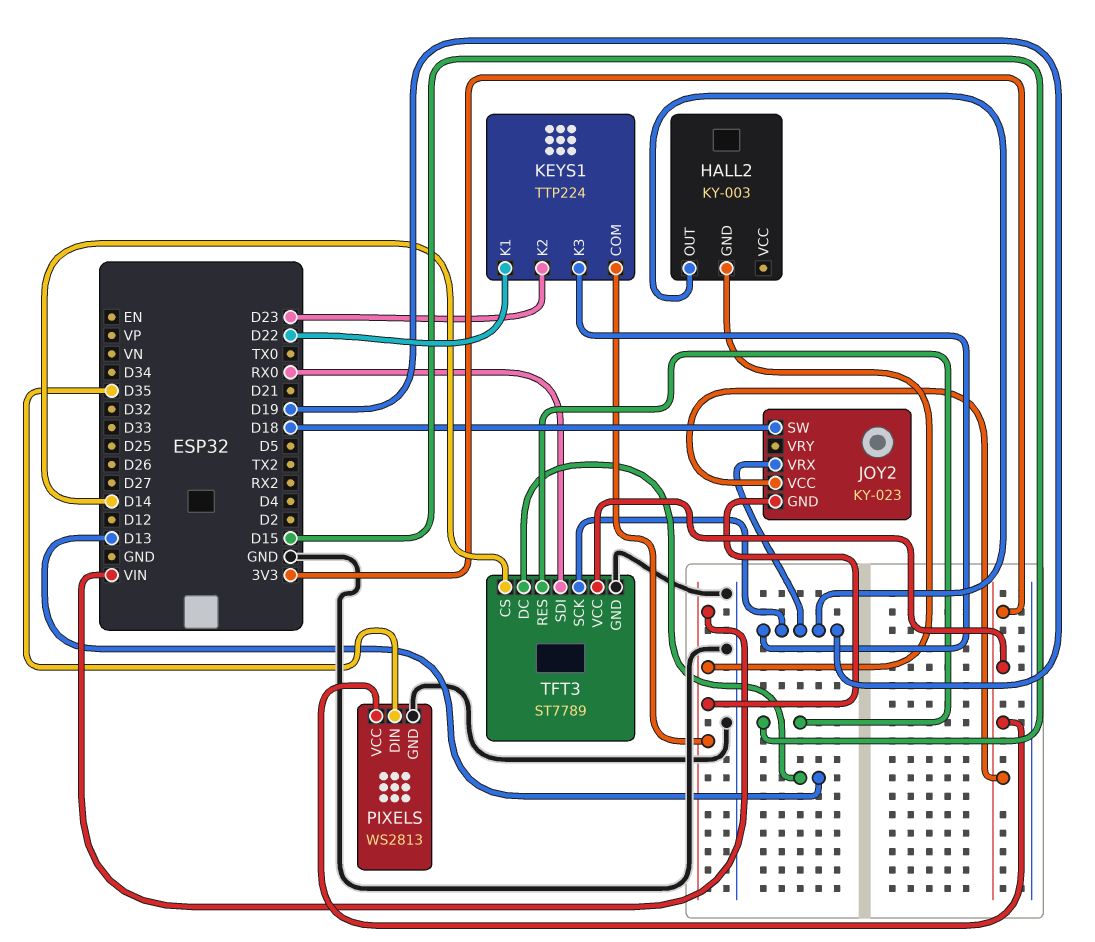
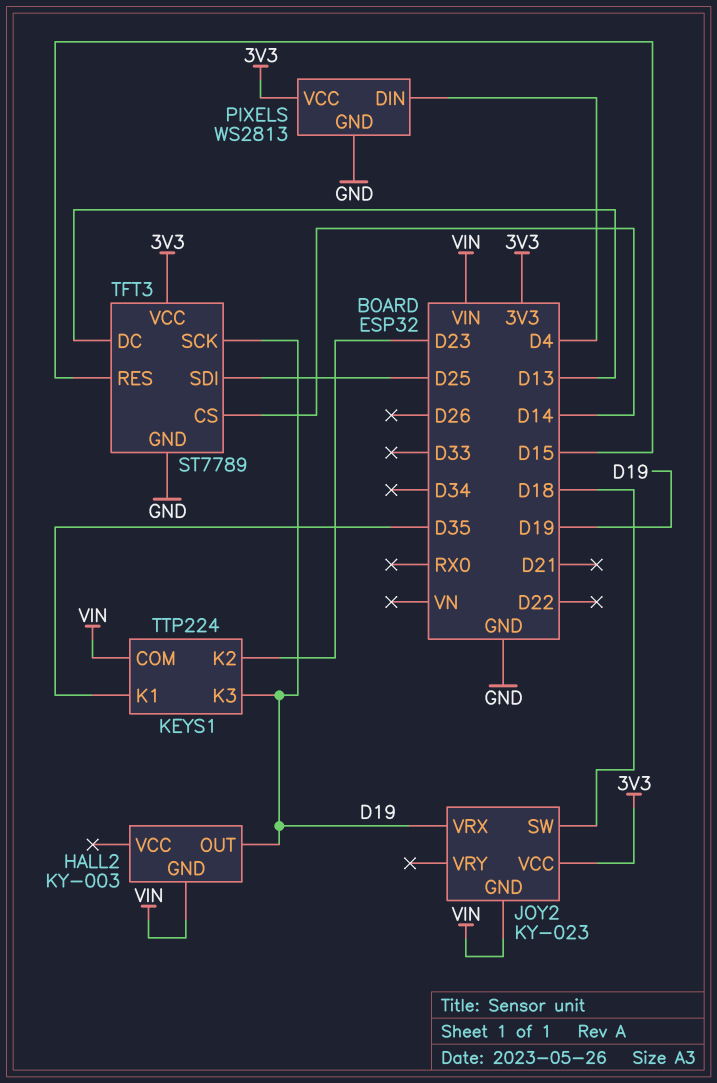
KEYS1 pin K1: D22 -> D35
PIXELS pin DIN: D35 -> D4
TFT3 pin SDI: RX0 -> D25

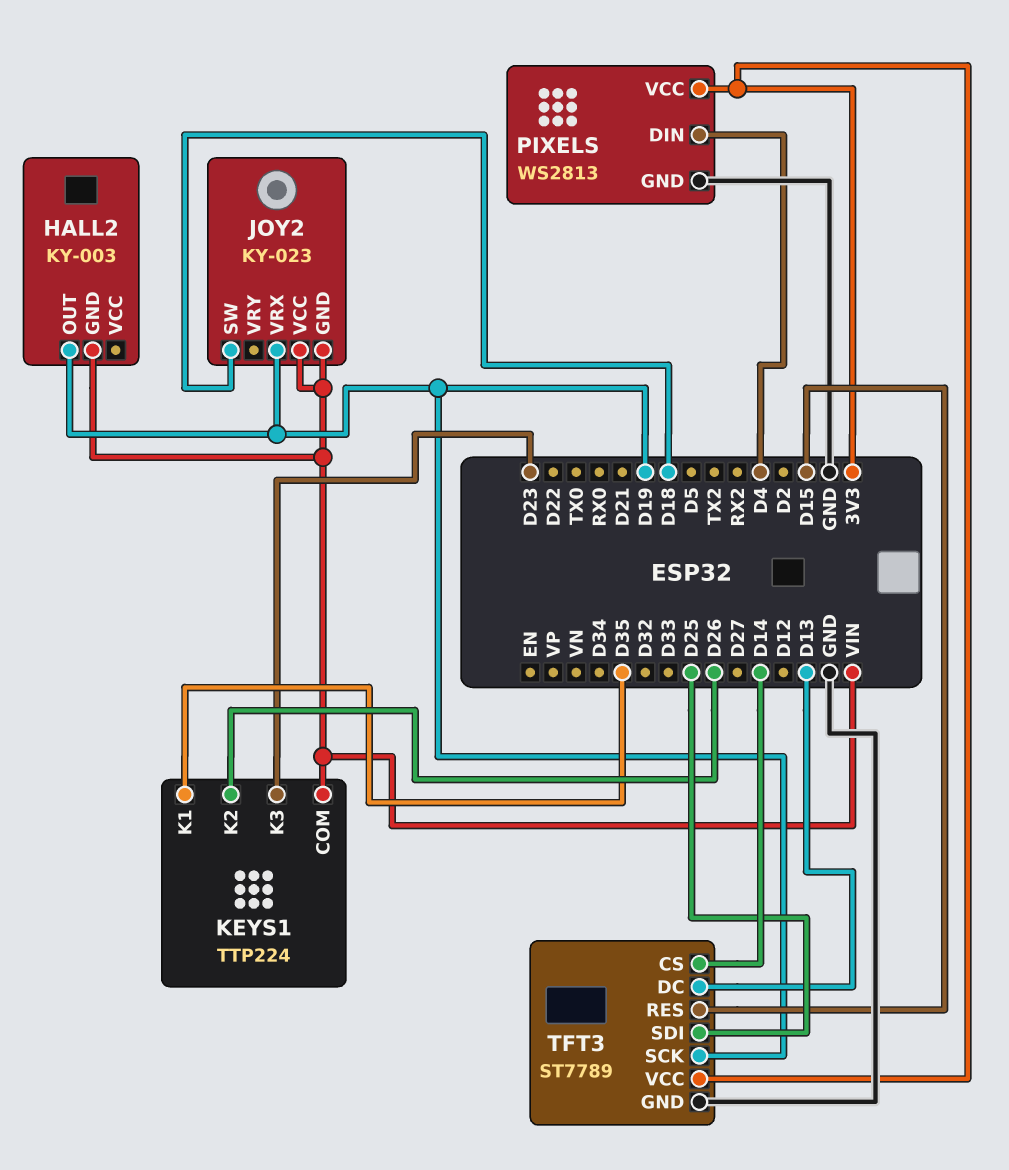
JOY2 pin VCC: 3V3 -> VIN
KEYS1 pin K2: D23 -> D26
KEYS1 pin K3: D19 -> D23

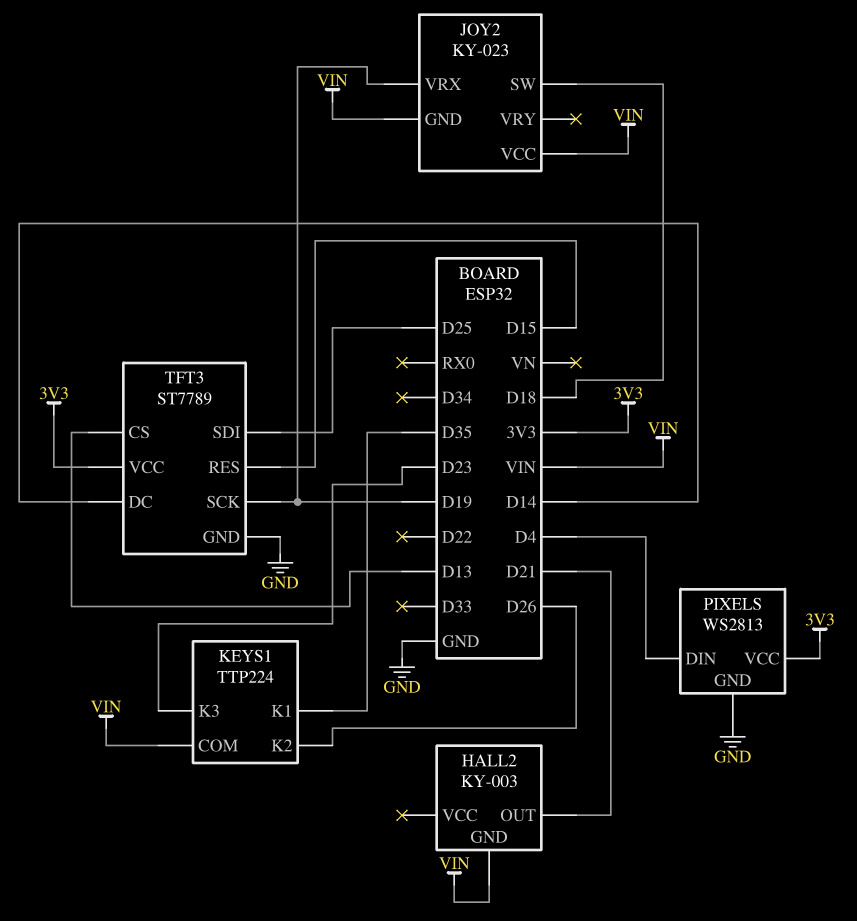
HALL2 pin OUT: D19 -> D21
TFT3 pin CS: D14 -> D13
TFT3 pin DC: D13 -> D14

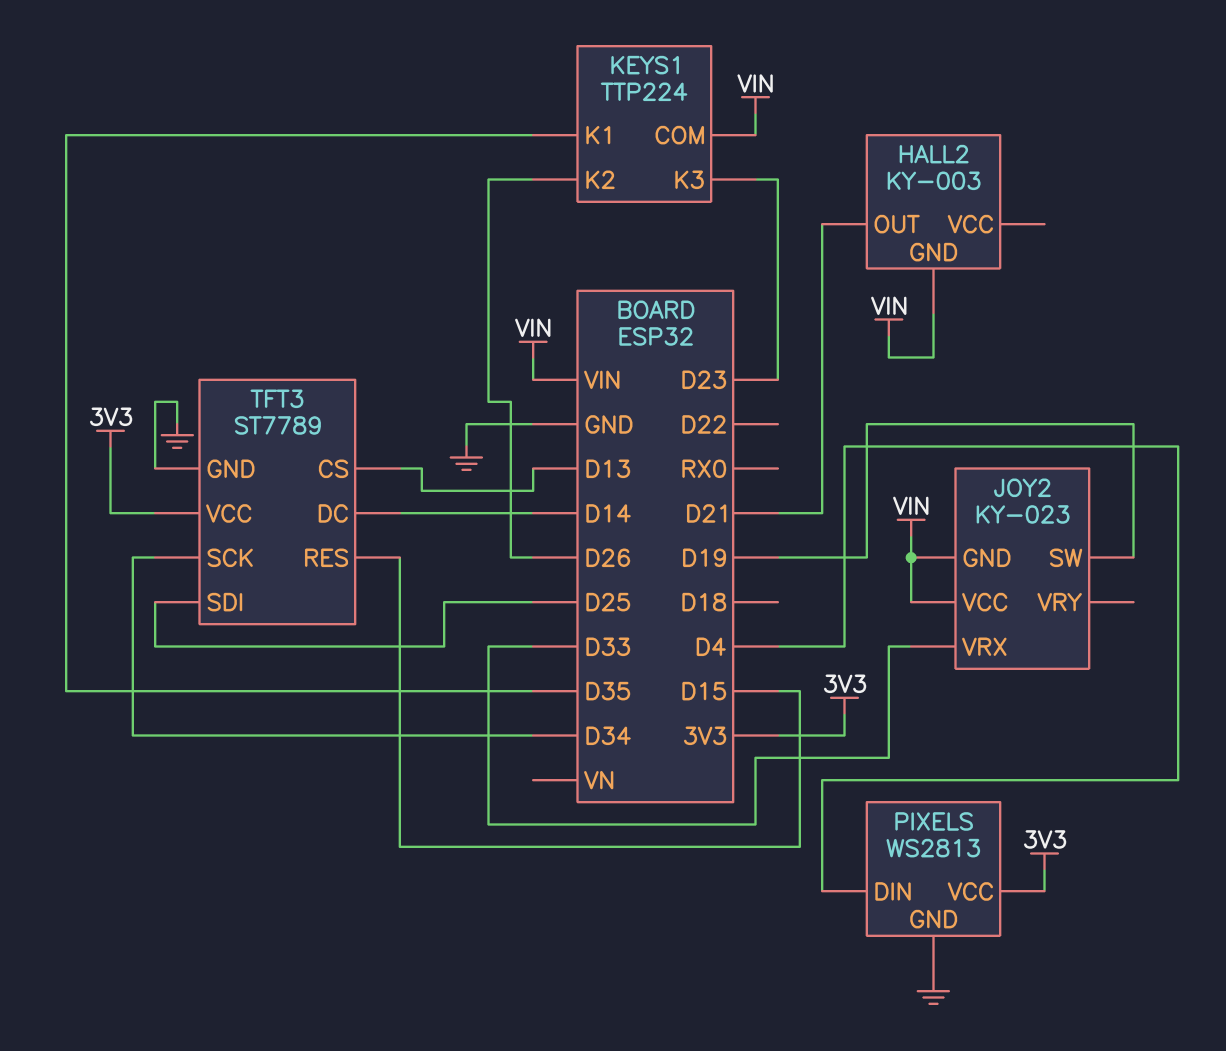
JOY2 pin SW: D18 -> D19
JOY2 pin VRX: D19 -> D33
TFT3 pin SCK: D19 -> D34

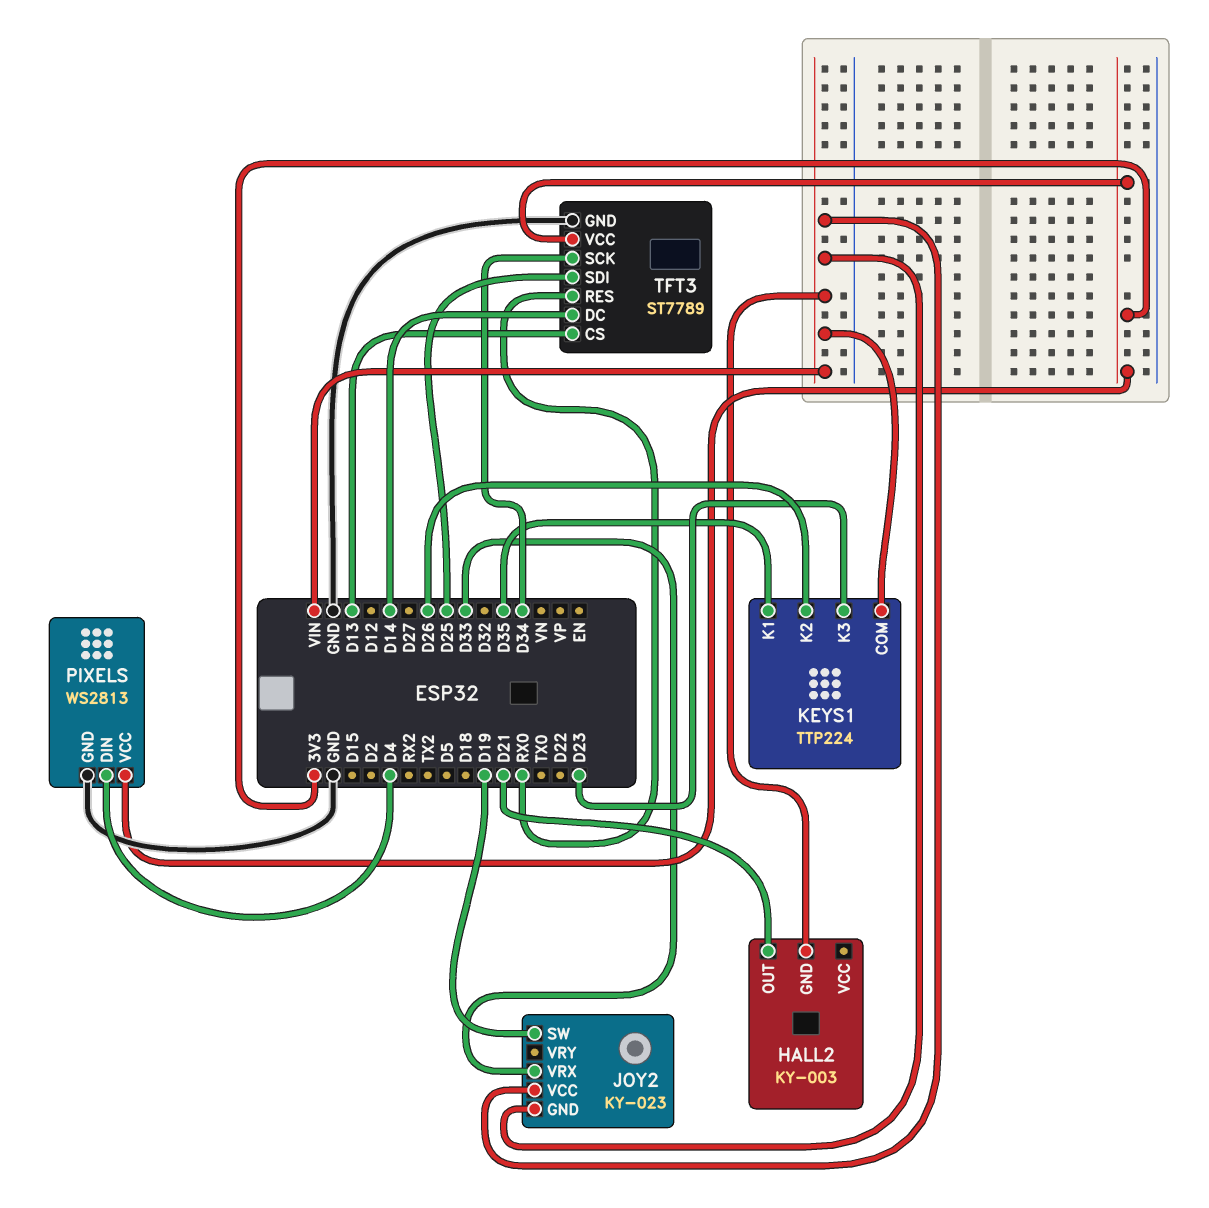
TFT3 pin RES: D15 -> RX0

